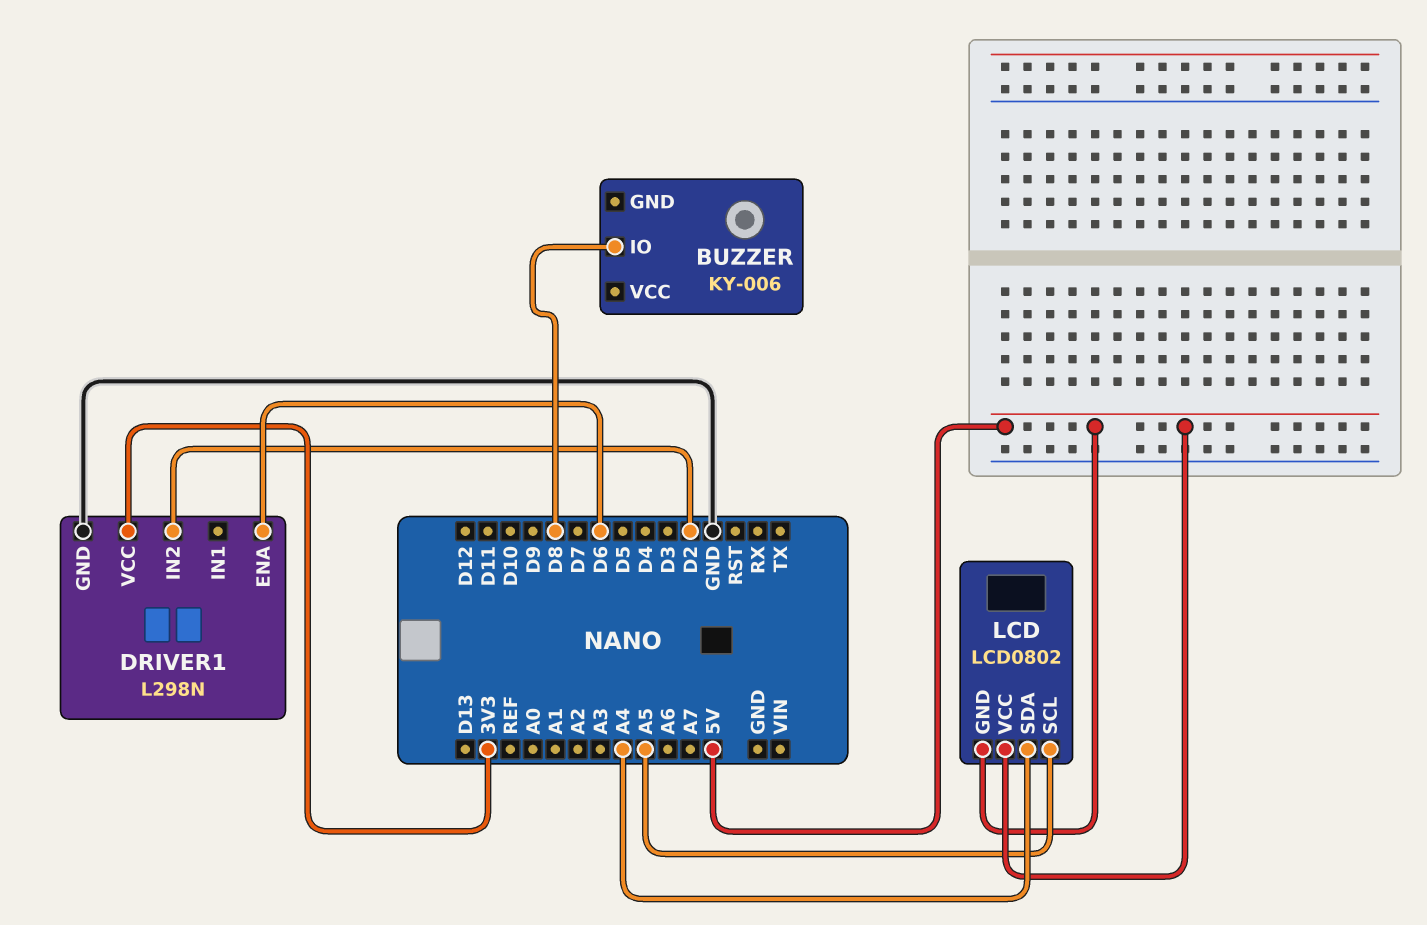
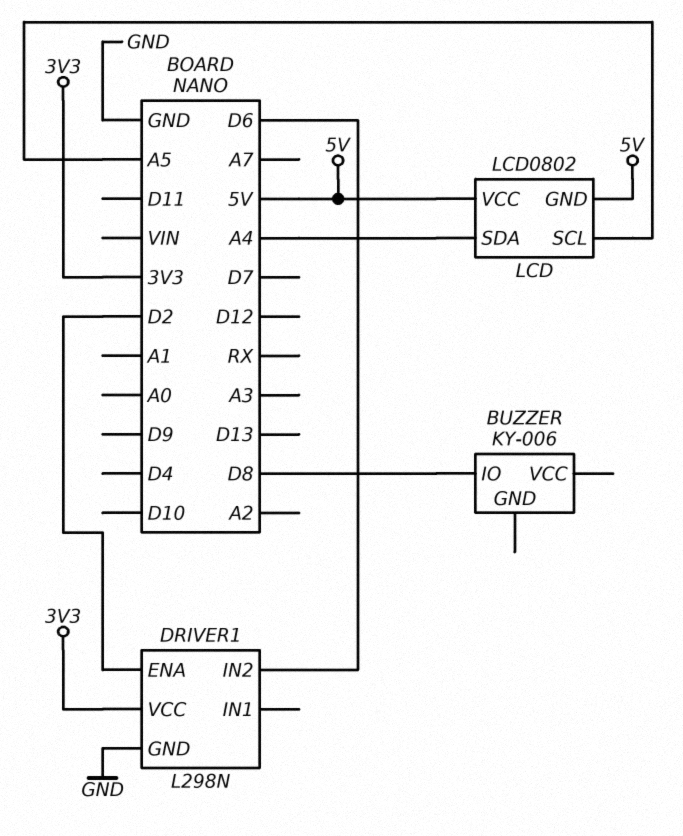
DRIVER1 pin ENA: D6 -> D2
DRIVER1 pin IN2: D2 -> D6

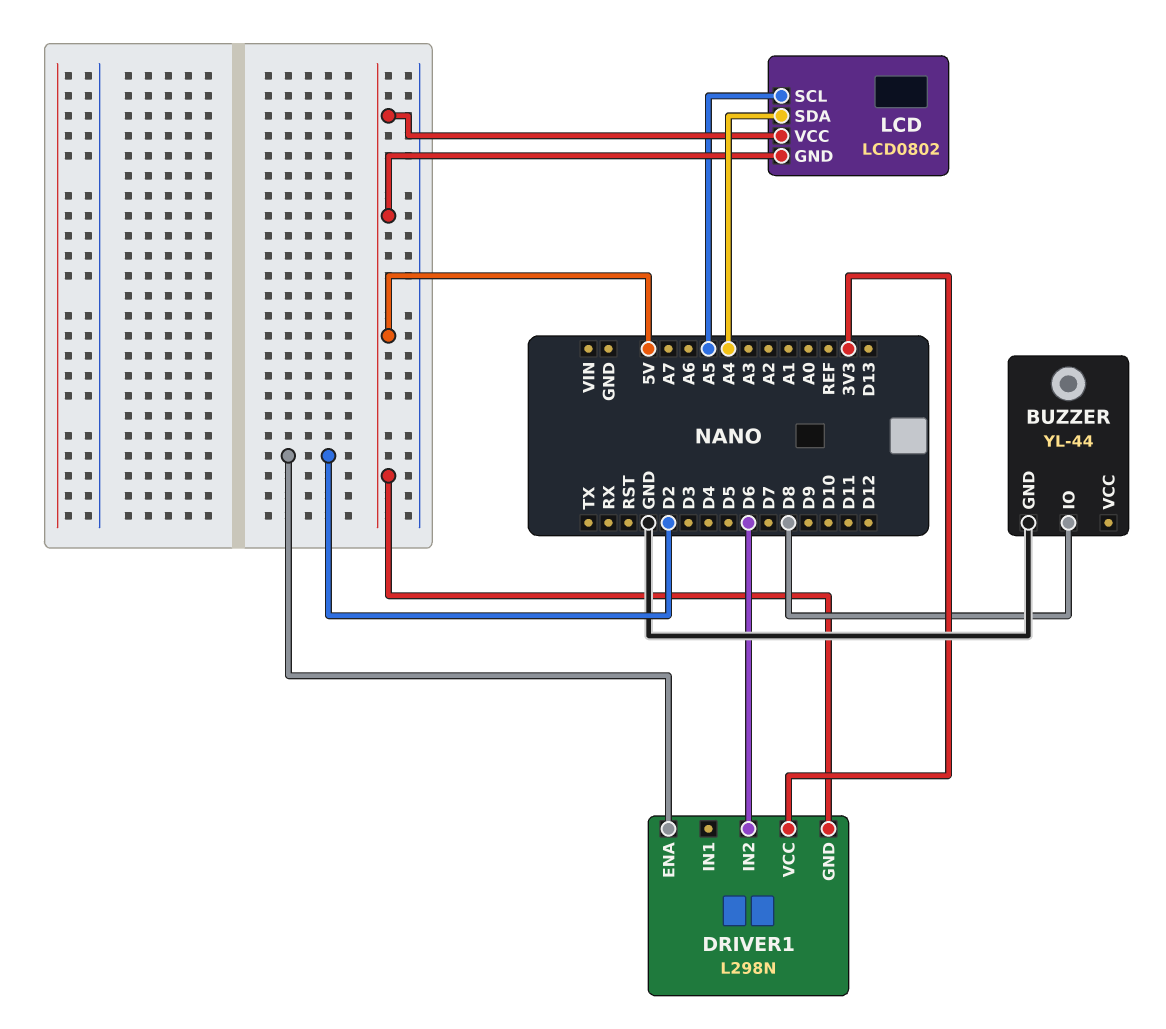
BUZZER: KY-006 -> YL-44
BUZZER pin GND: none -> GND
DRIVER1 pin GND: GND -> 5V

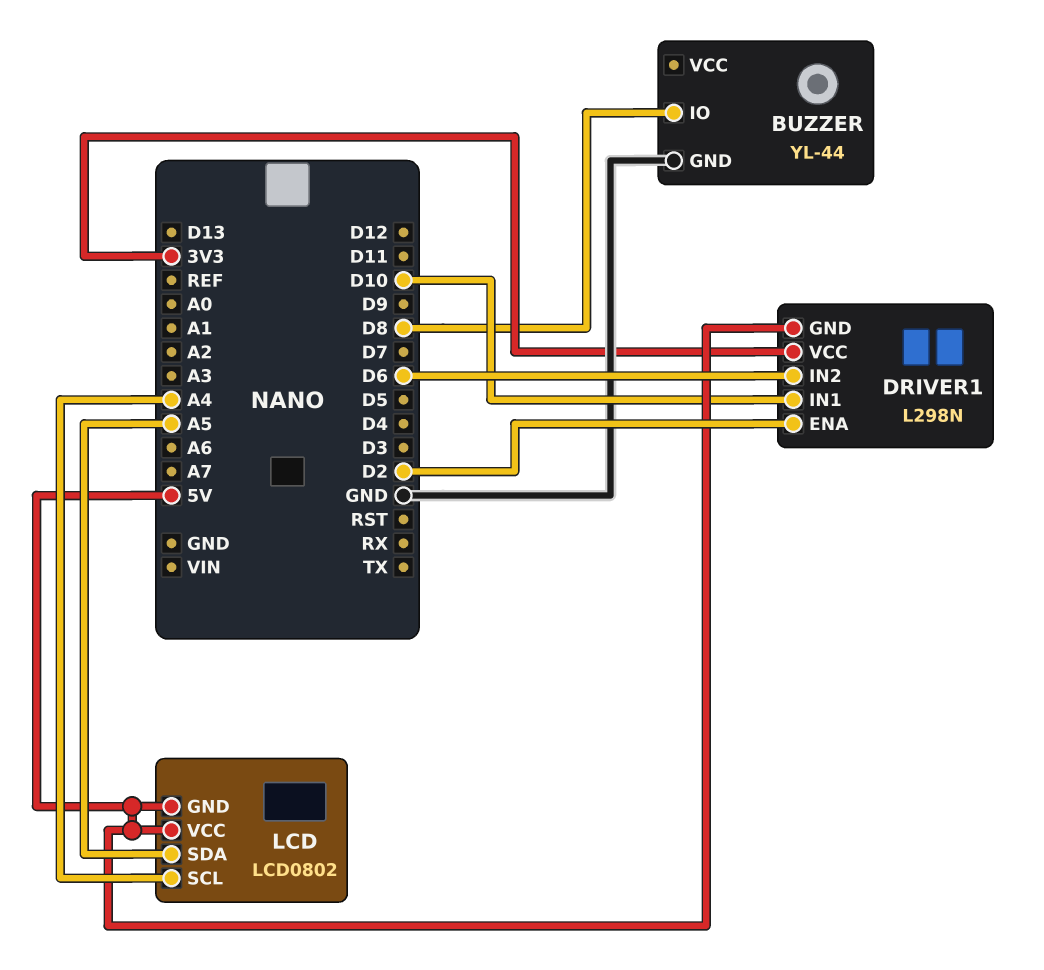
DRIVER1 pin IN1: none -> D10
LCD pin SCL: A5 -> A4
LCD pin SDA: A4 -> A5

